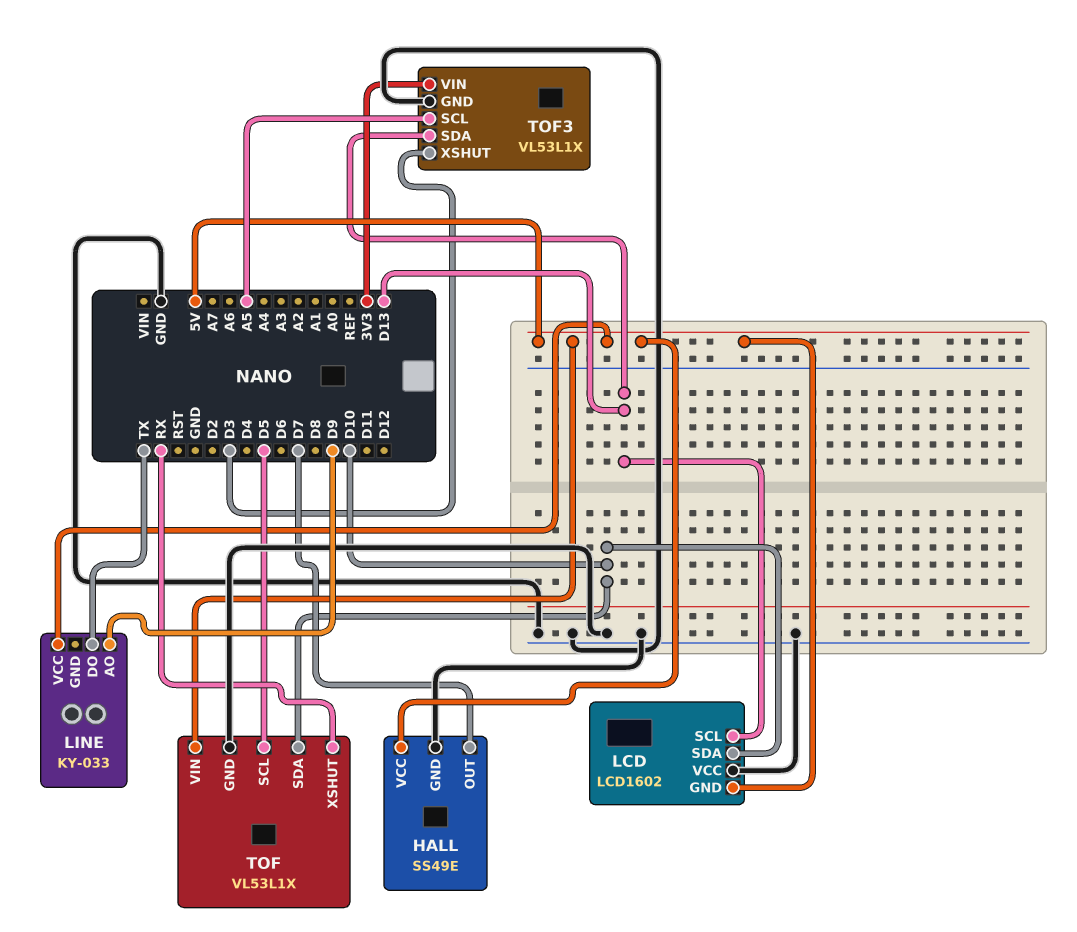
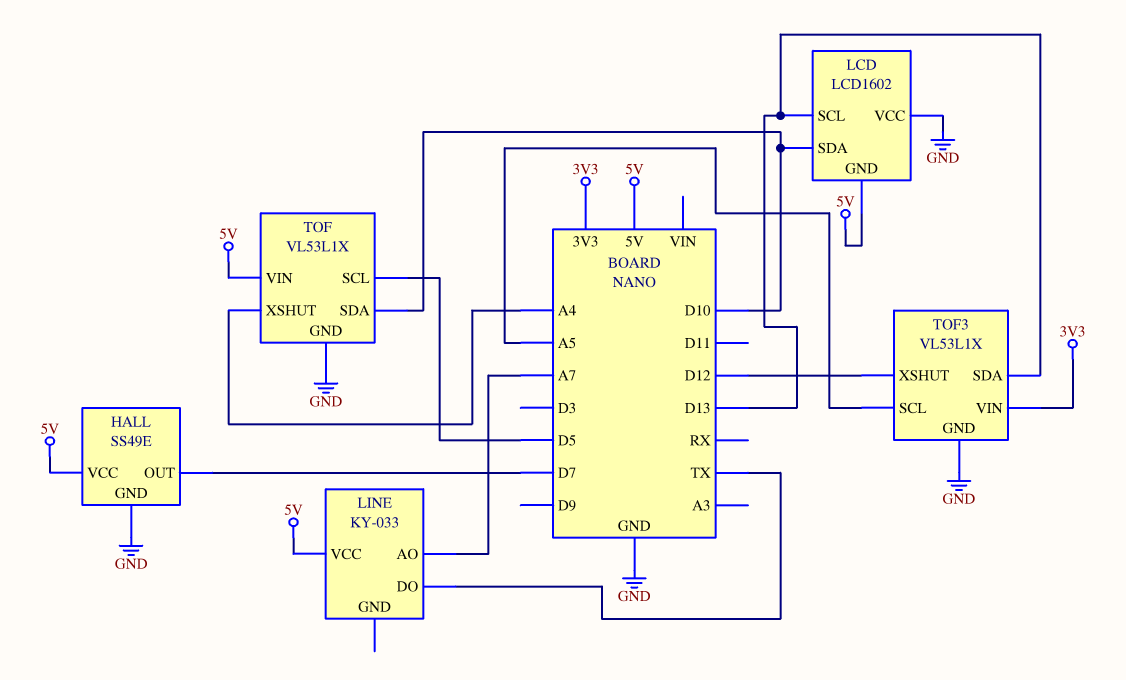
LINE pin AO: D9 -> A7
TOF pin XSHUT: RX -> A4
TOF3 pin XSHUT: D3 -> D12

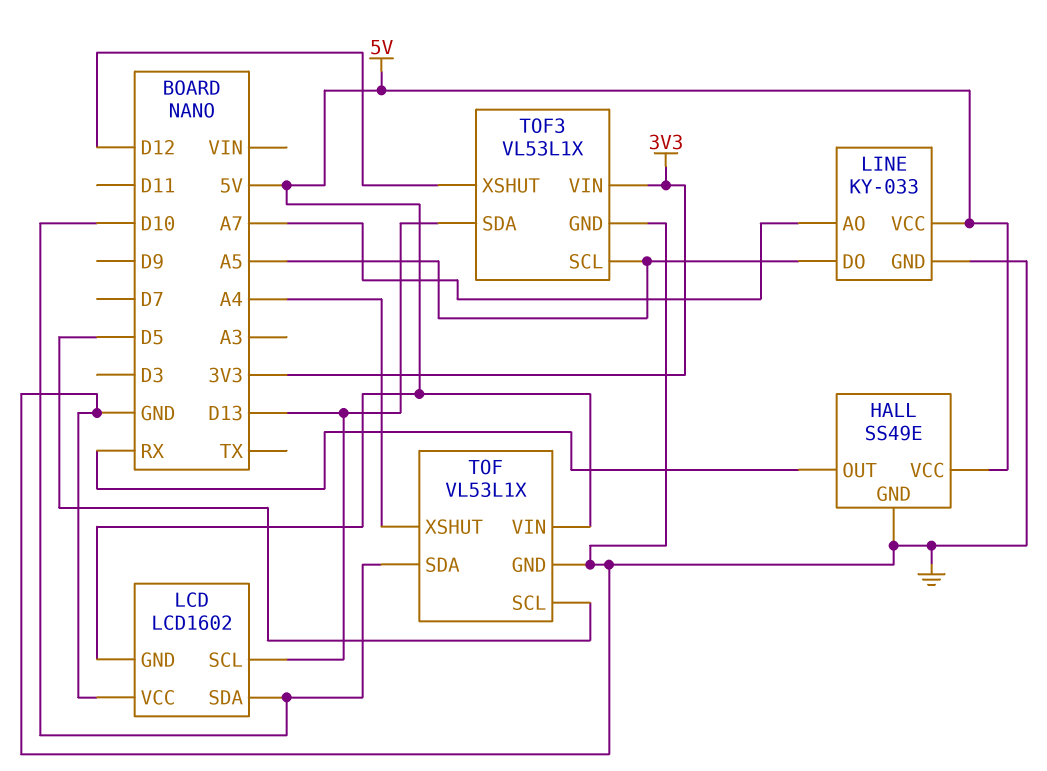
HALL pin OUT: D7 -> RX
LINE pin DO: TX -> A5
LINE pin GND: none -> GND

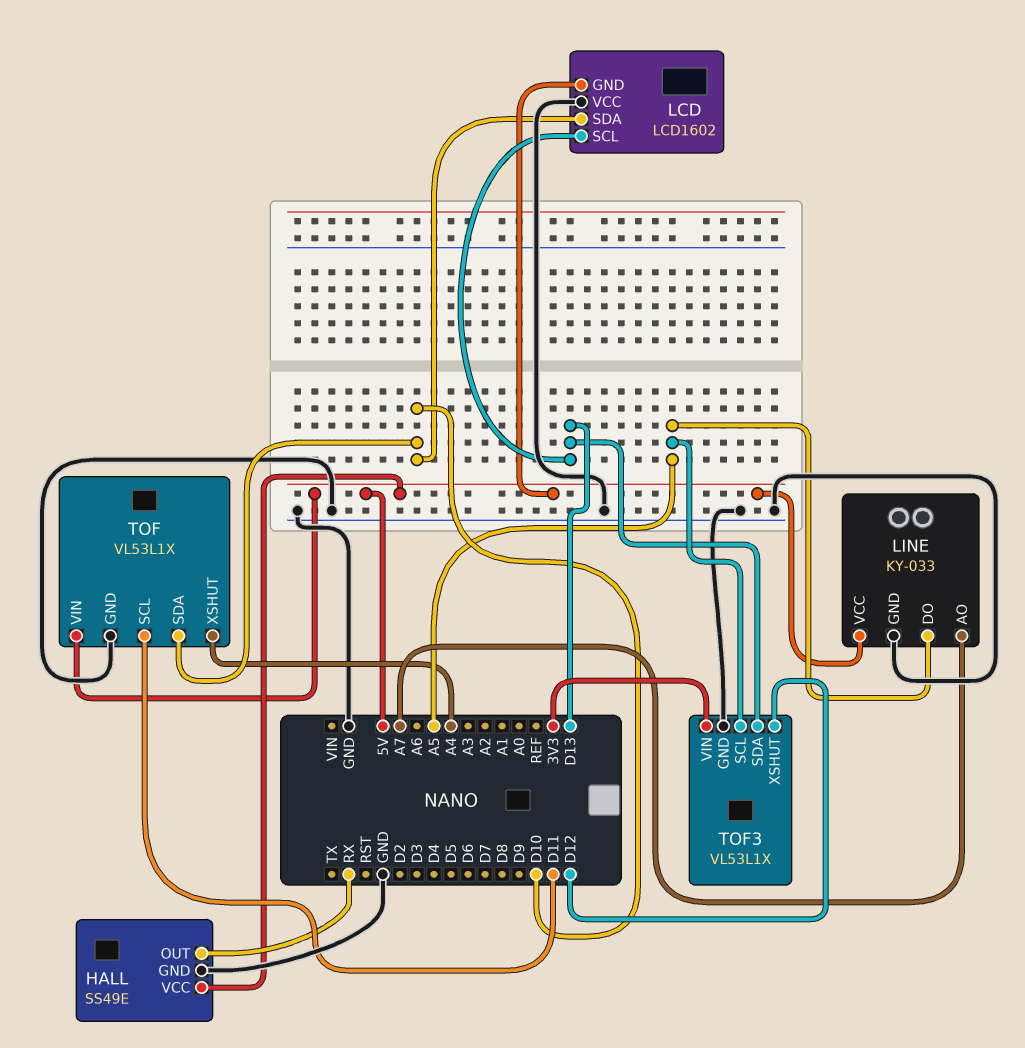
TOF pin SCL: D5 -> D11

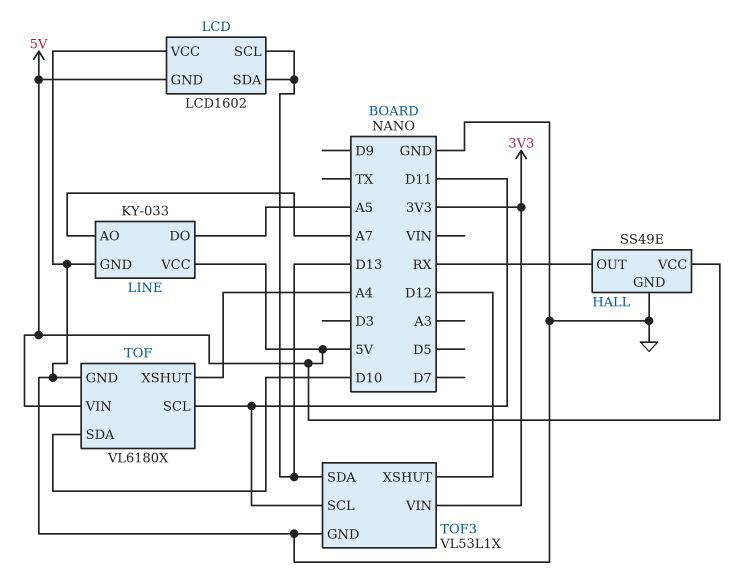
LCD pin SDA: D10 -> D13
TOF: VL53L1X -> VL6180X
TOF3 pin SCL: A5 -> D11

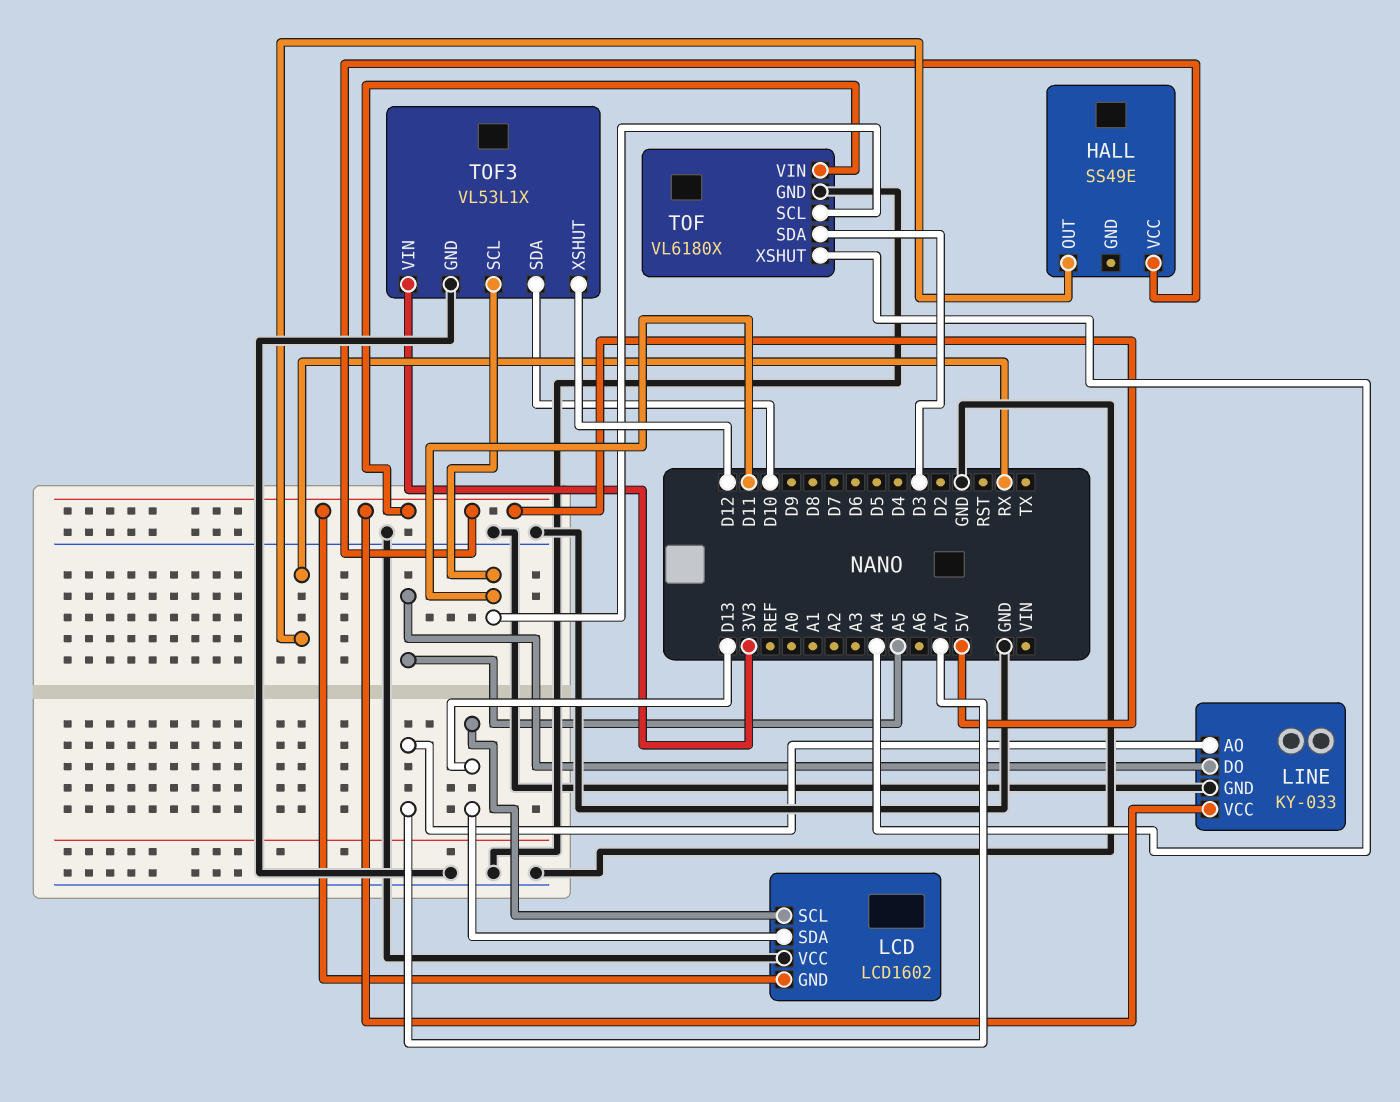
HALL pin GND: GND -> none
TOF pin SDA: D10 -> D3
TOF3 pin SDA: D13 -> D10

